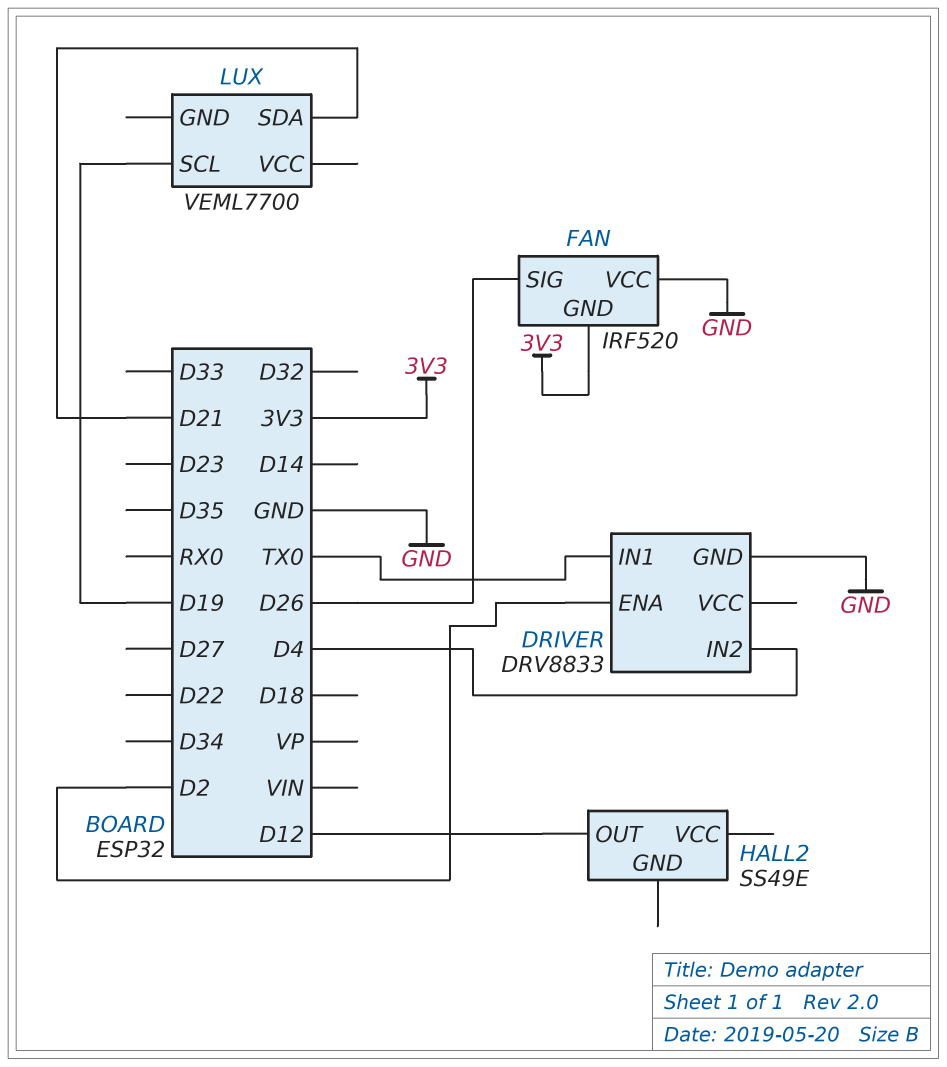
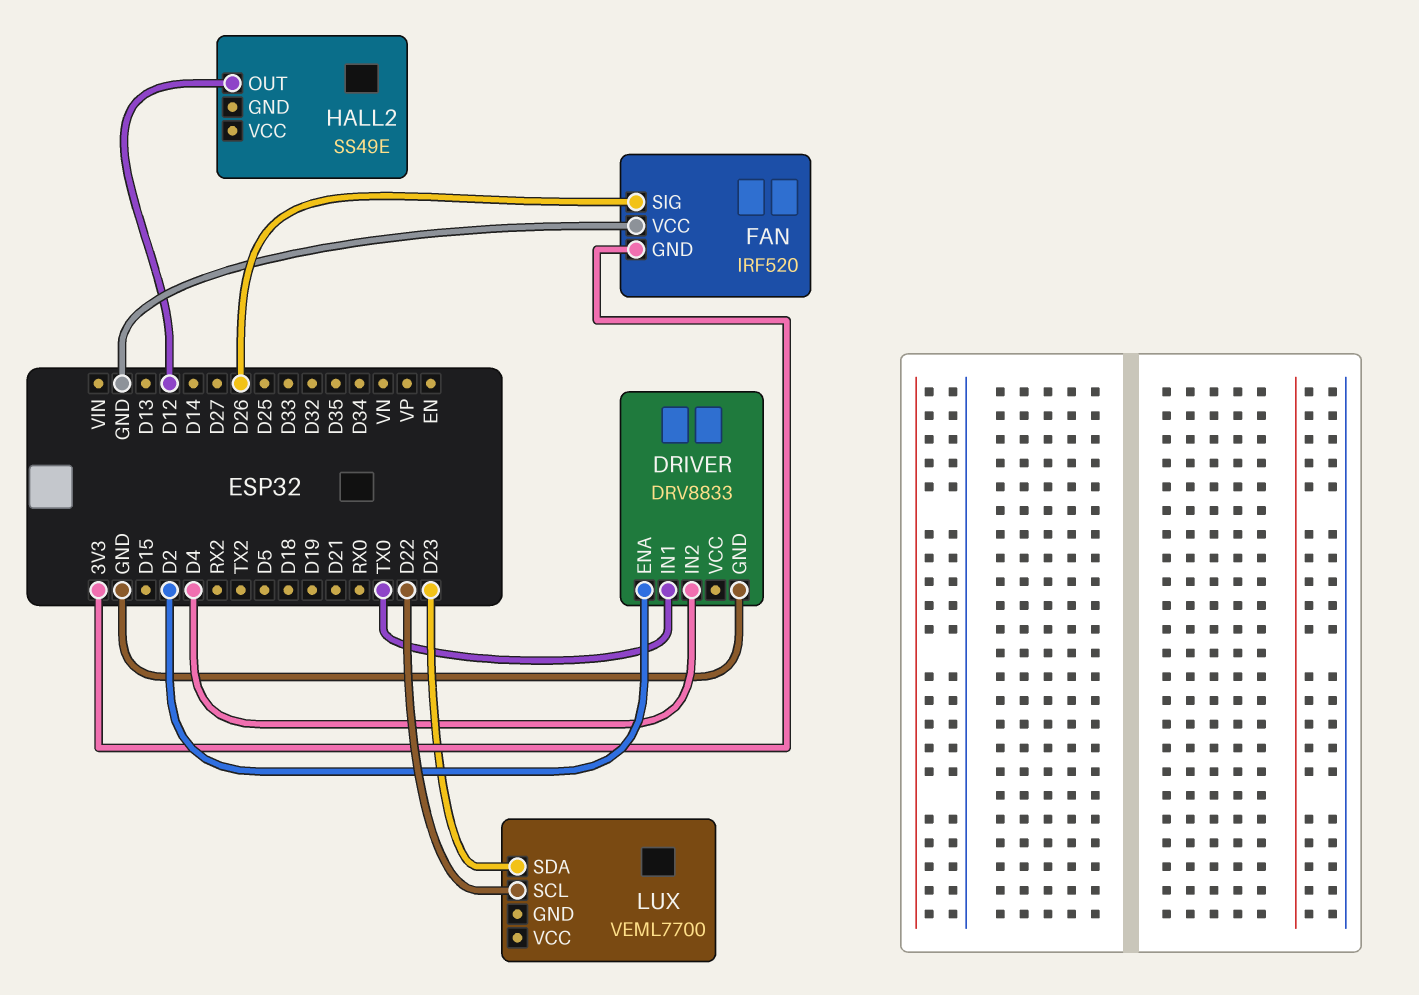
LUX pin SCL: D19 -> D22
LUX pin SDA: D21 -> D23

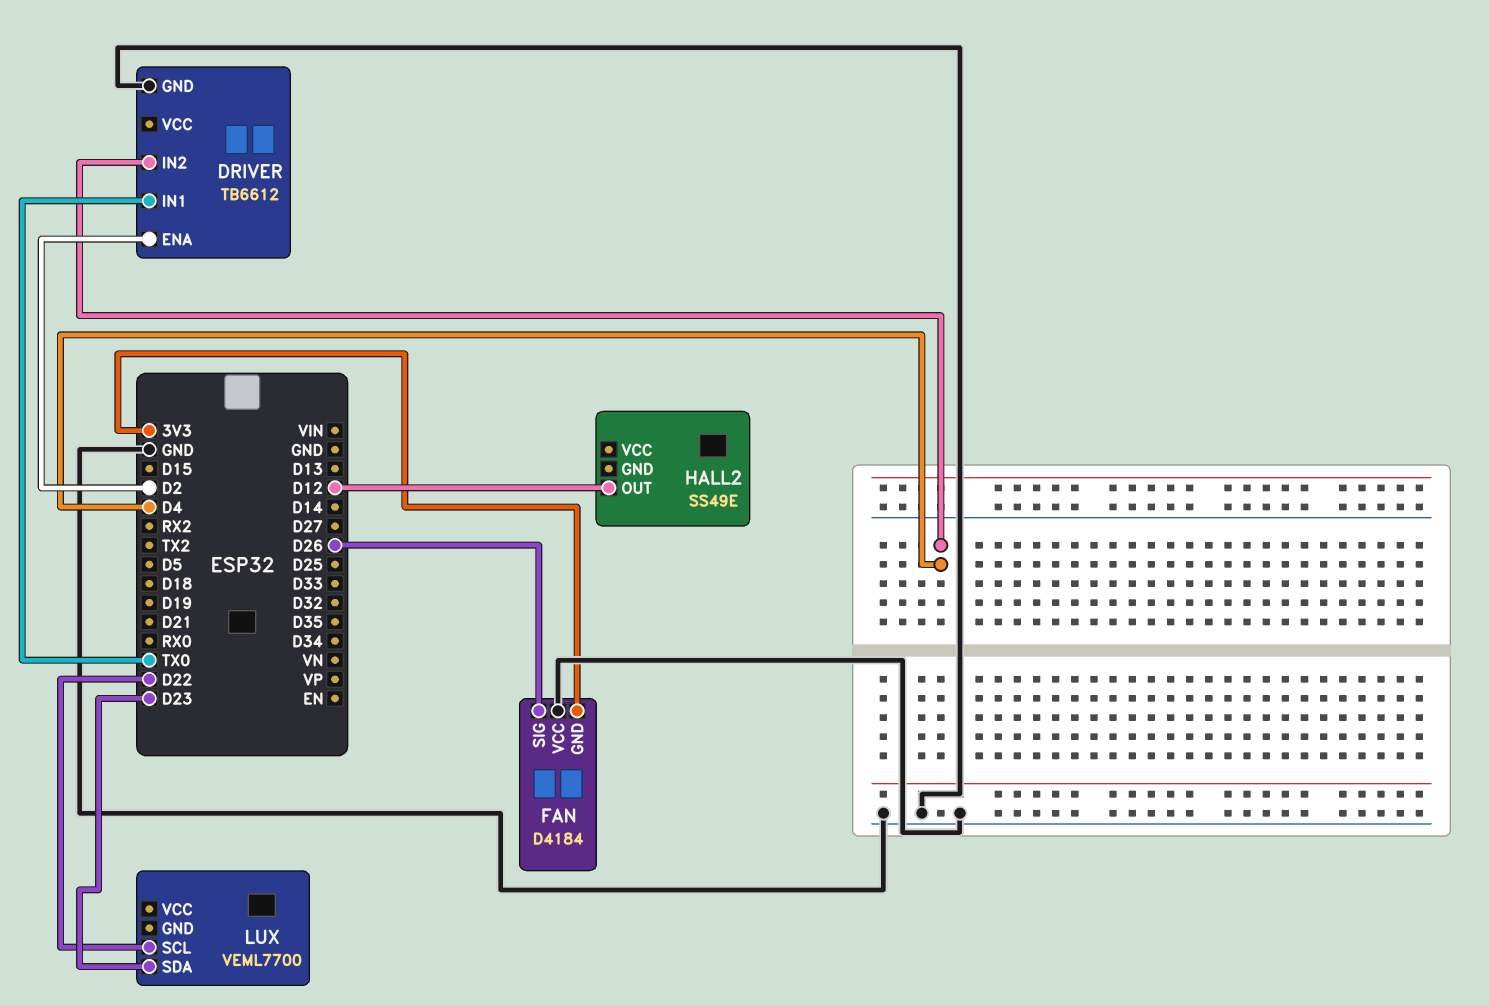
DRIVER: DRV8833 -> TB6612
FAN: IRF520 -> D4184

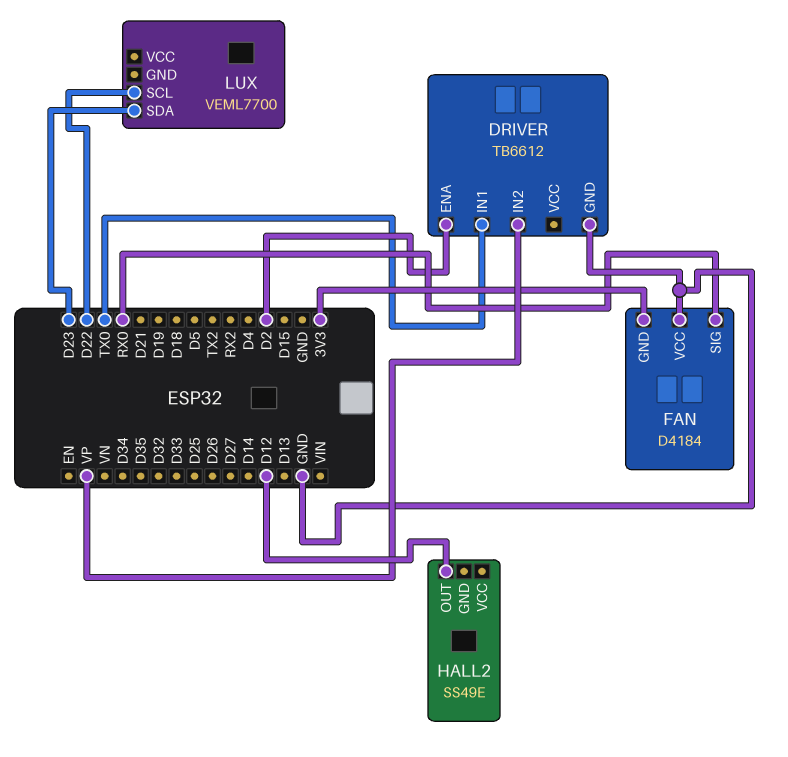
DRIVER pin IN2: D4 -> VP
FAN pin SIG: D26 -> RX0

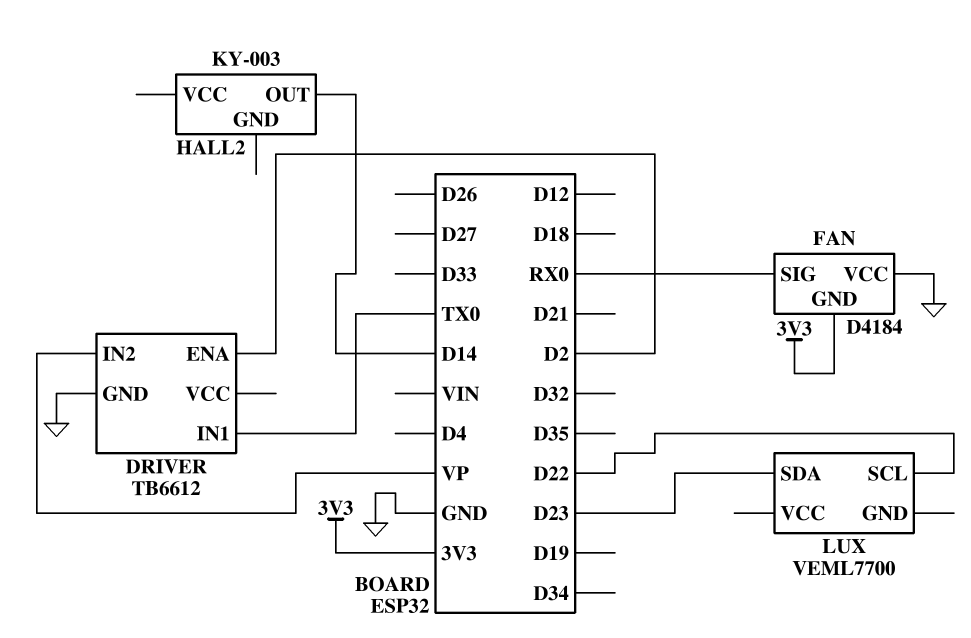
HALL2: SS49E -> KY-003
HALL2 pin OUT: D12 -> D14

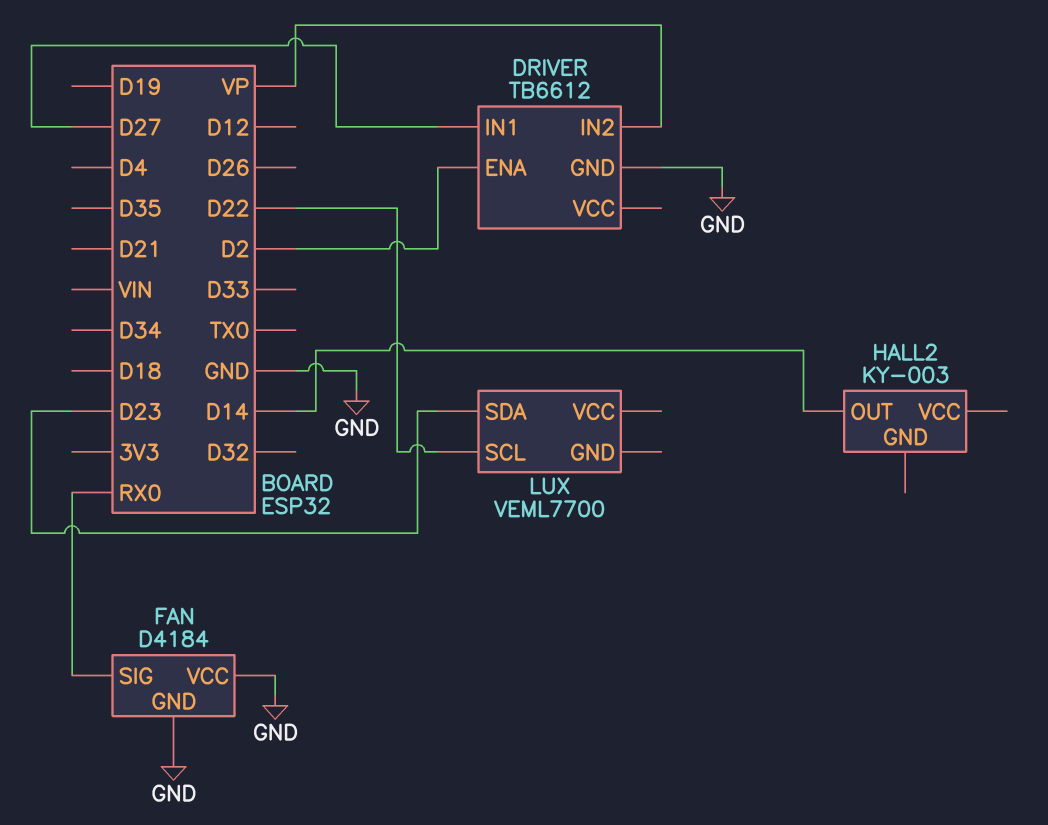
DRIVER pin IN1: TX0 -> D27
FAN pin GND: 3V3 -> GND

